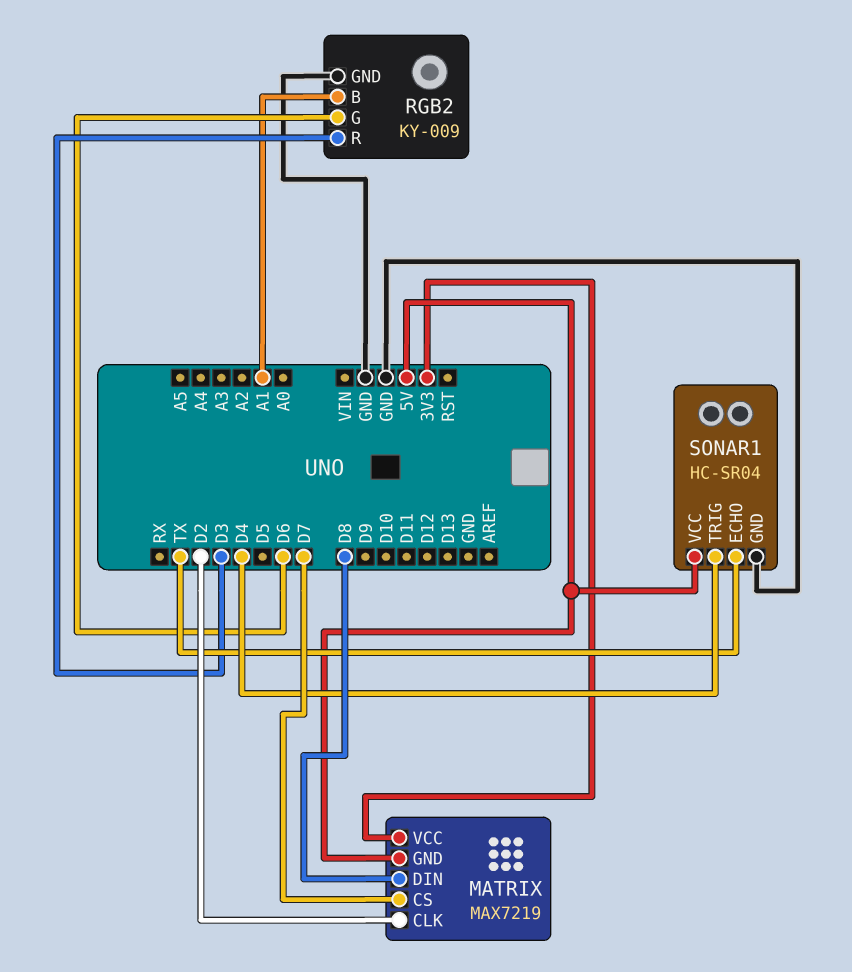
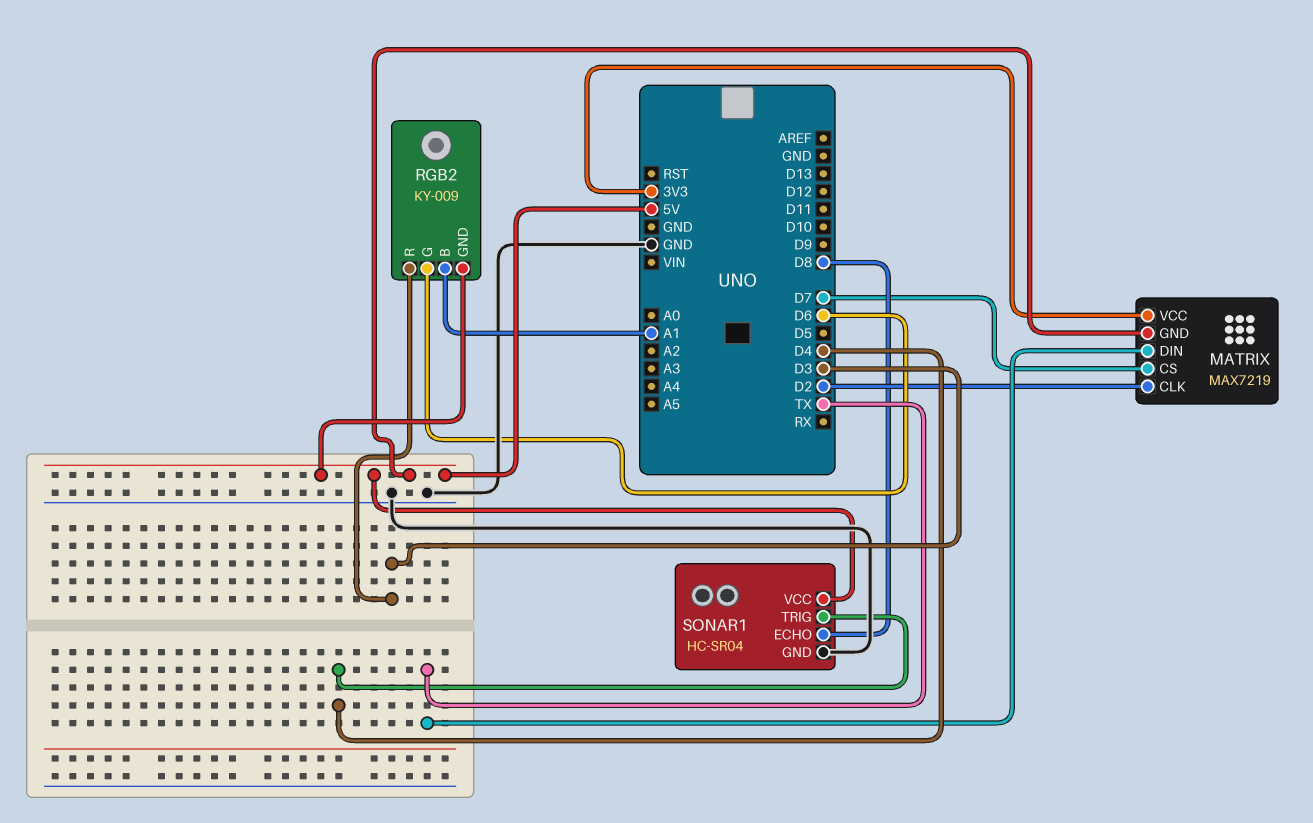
MATRIX pin DIN: D8 -> TX
RGB2 pin GND: GND -> 5V
SONAR1 pin ECHO: TX -> D8

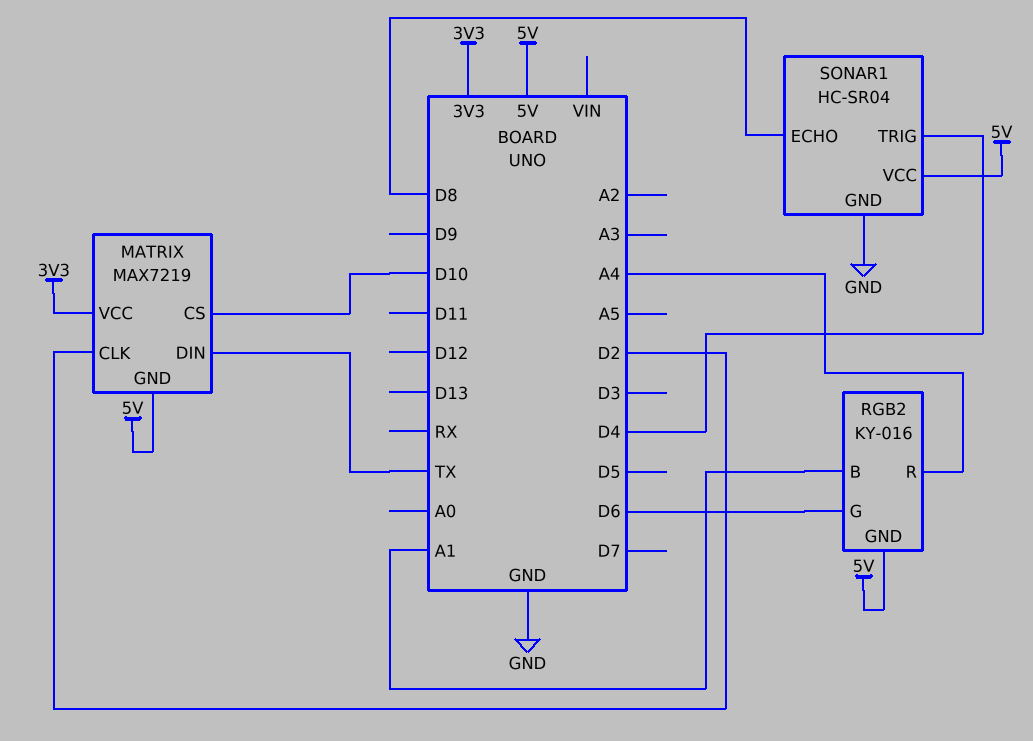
MATRIX pin CS: D7 -> D10
RGB2: KY-009 -> KY-016
RGB2 pin R: D3 -> A4

